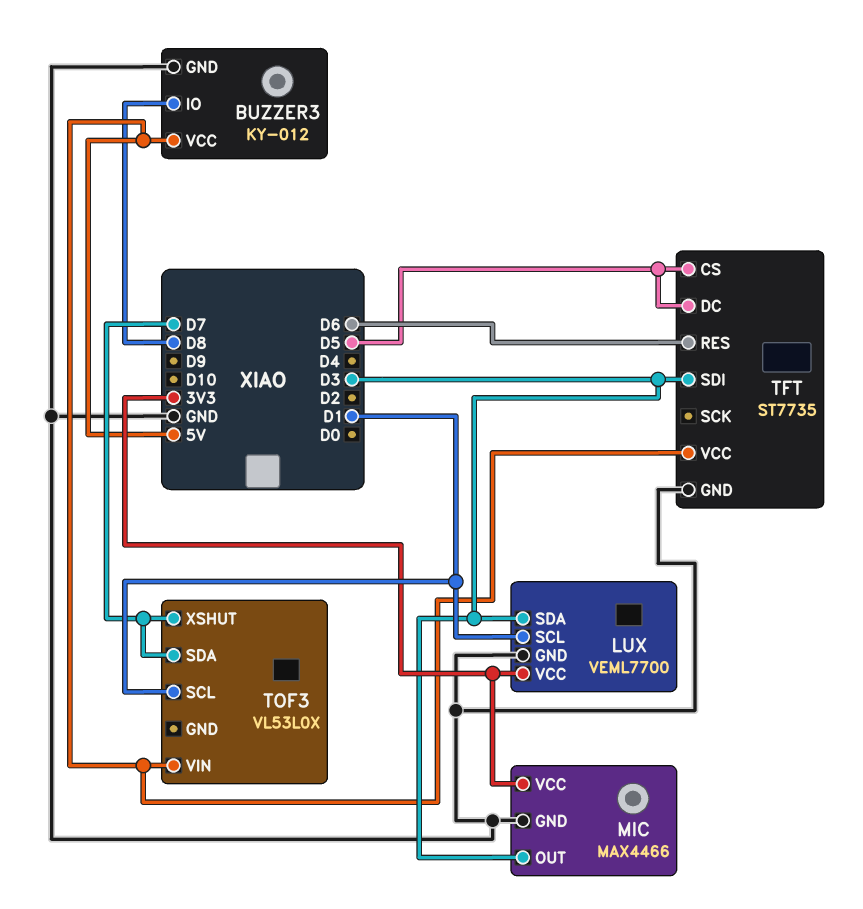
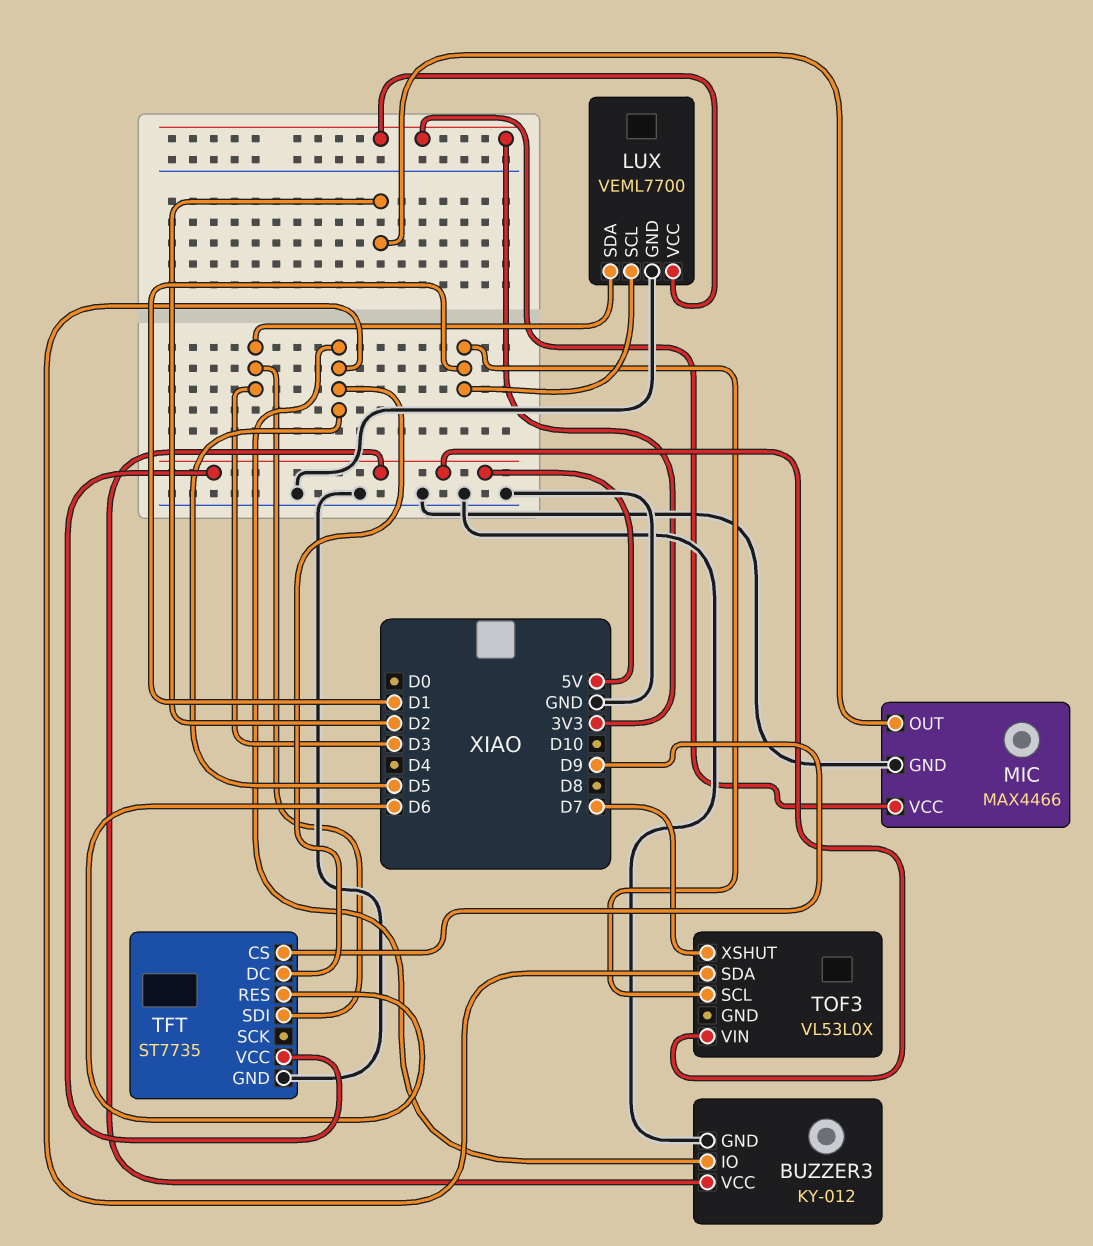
BUZZER3 pin IO: D8 -> D5
MIC pin OUT: D3 -> D2
TFT pin CS: D5 -> D9
TOF3 pin SDA: D7 -> D5

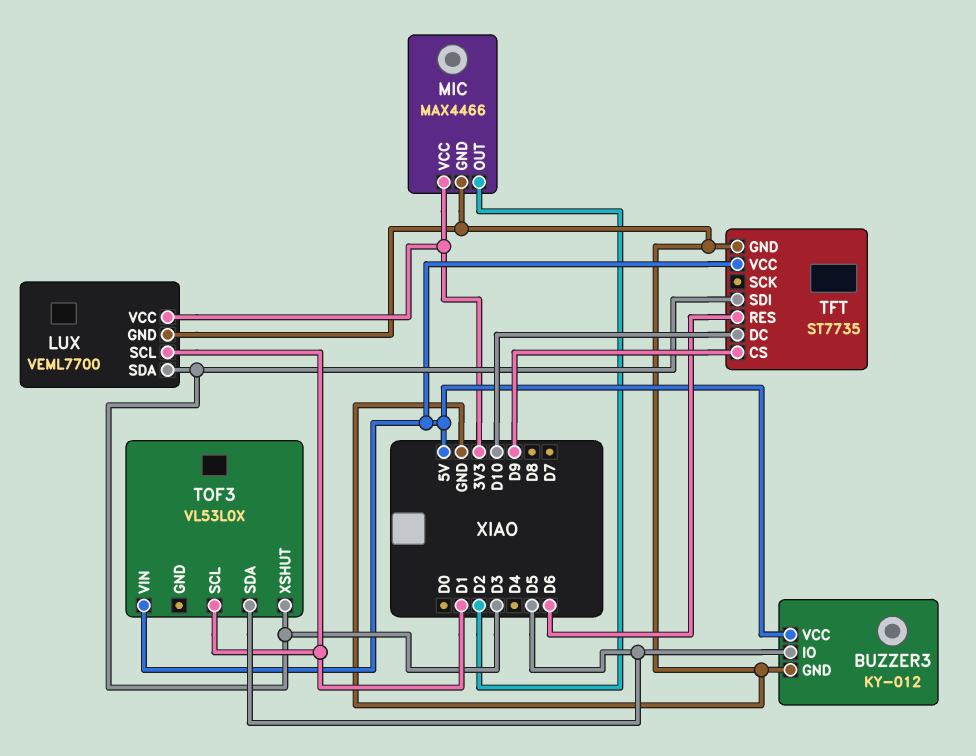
TFT pin DC: D5 -> D10
TOF3 pin XSHUT: D7 -> D3

